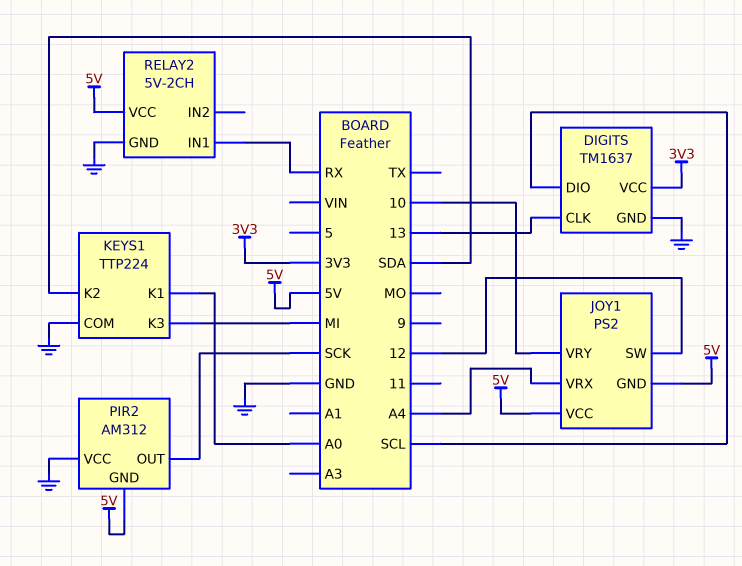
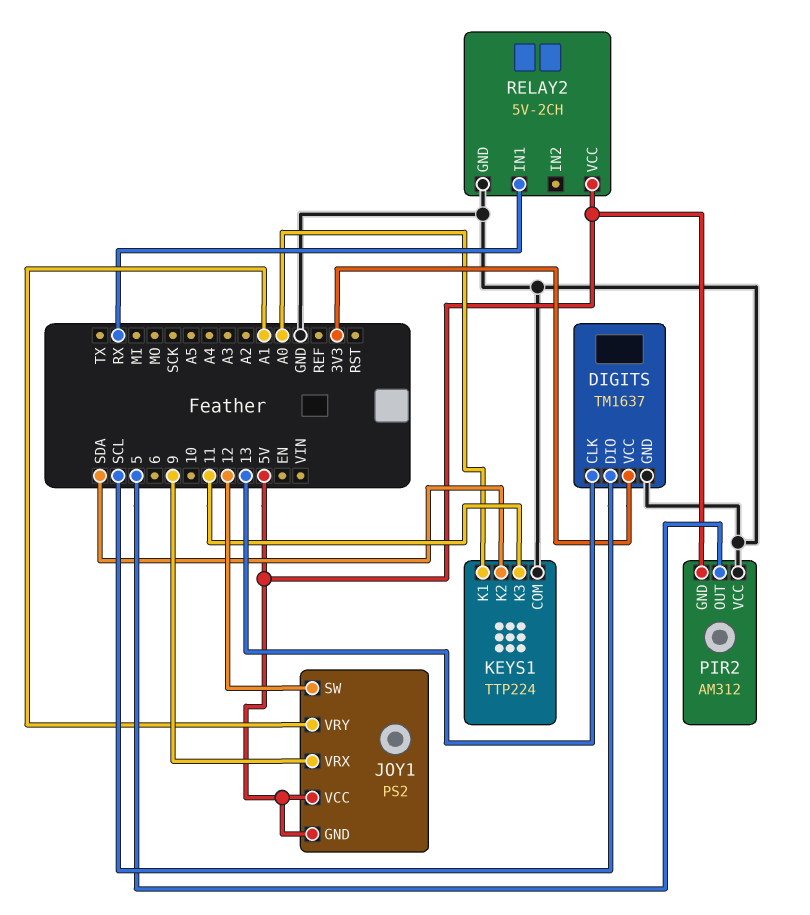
JOY1 pin VRX: A4 -> 9
JOY1 pin VRY: 10 -> A1
KEYS1 pin K3: MI -> 11
PIR2 pin OUT: SCK -> 5

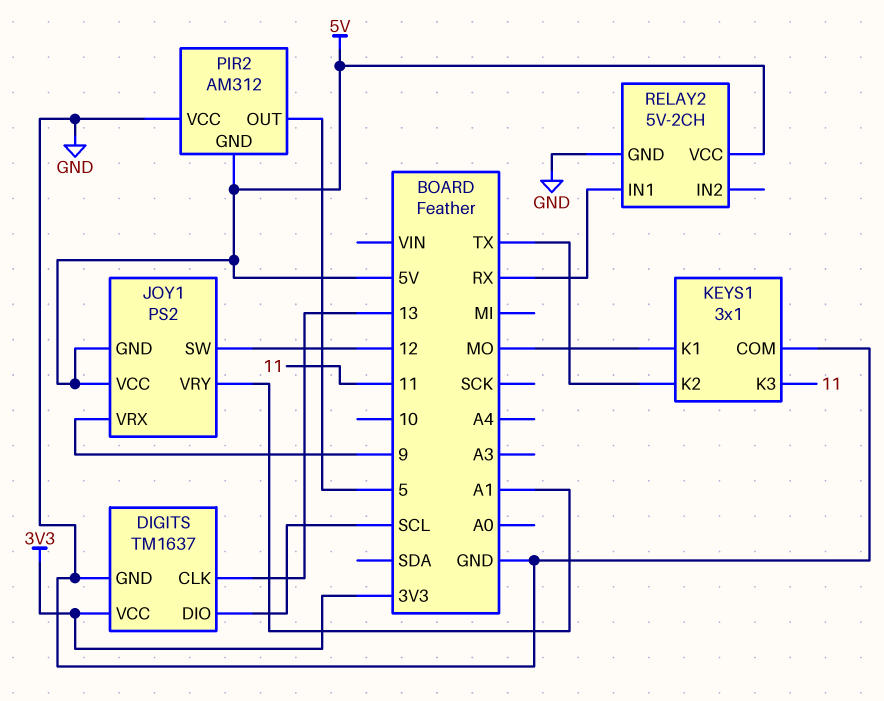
KEYS1: TTP224 -> 3x1
KEYS1 pin K1: A0 -> MO
KEYS1 pin K2: SDA -> TX

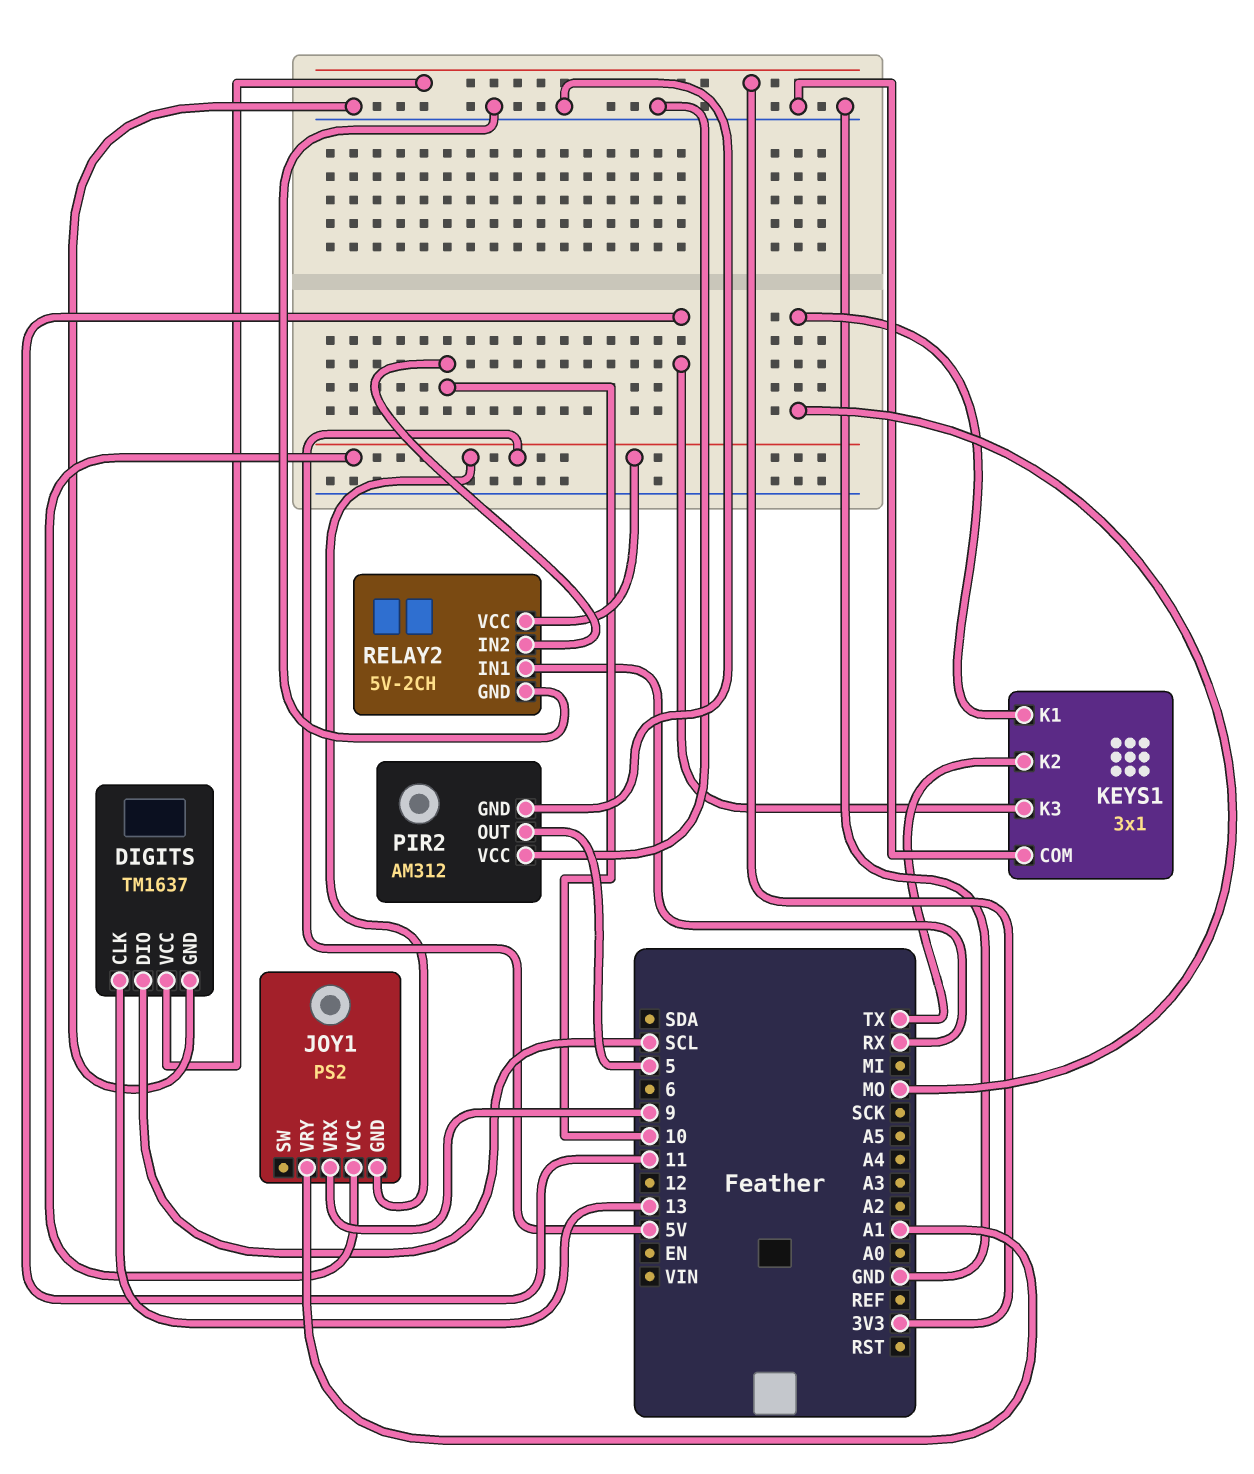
JOY1 pin SW: 12 -> none
PIR2 pin GND: 5V -> GND
RELAY2 pin IN2: none -> 10

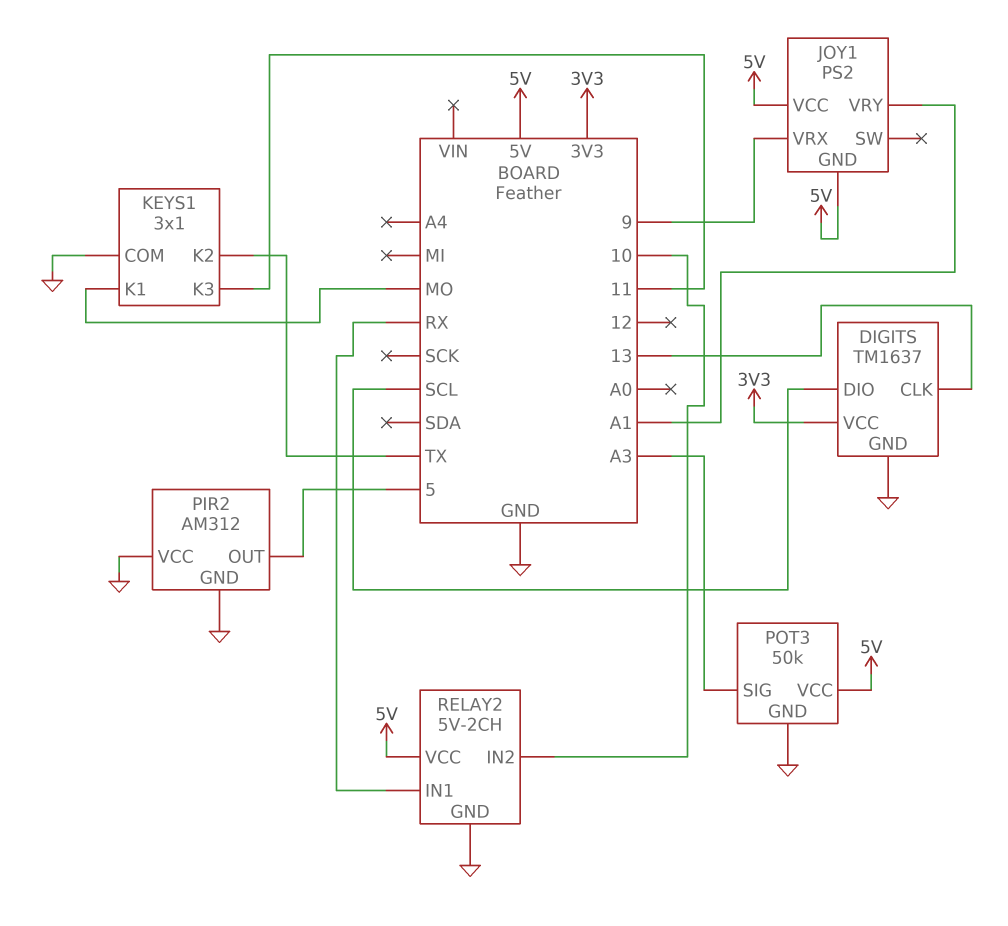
POT3: none -> 50k
POT3 pin GND: none -> GND
POT3 pin SIG: none -> A3
POT3 pin VCC: none -> 5V

